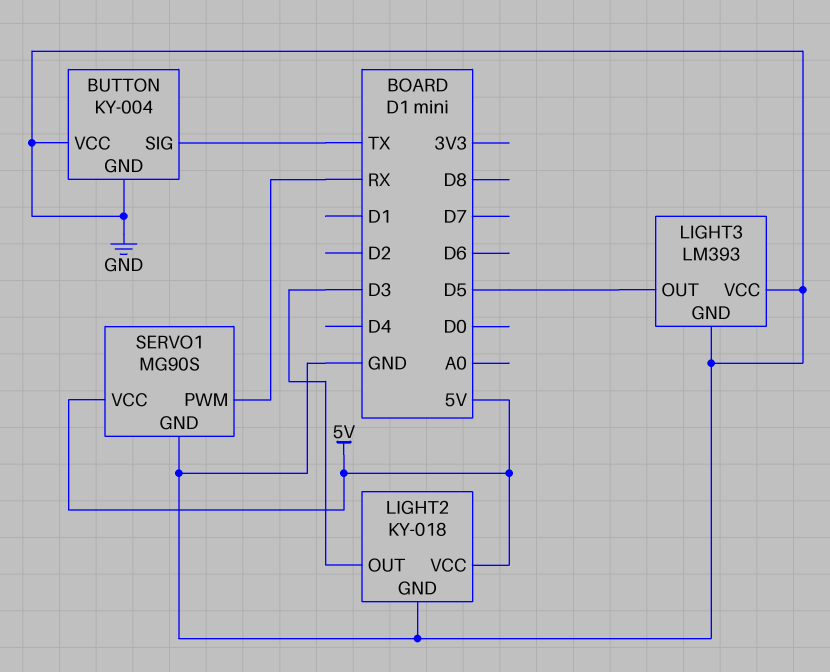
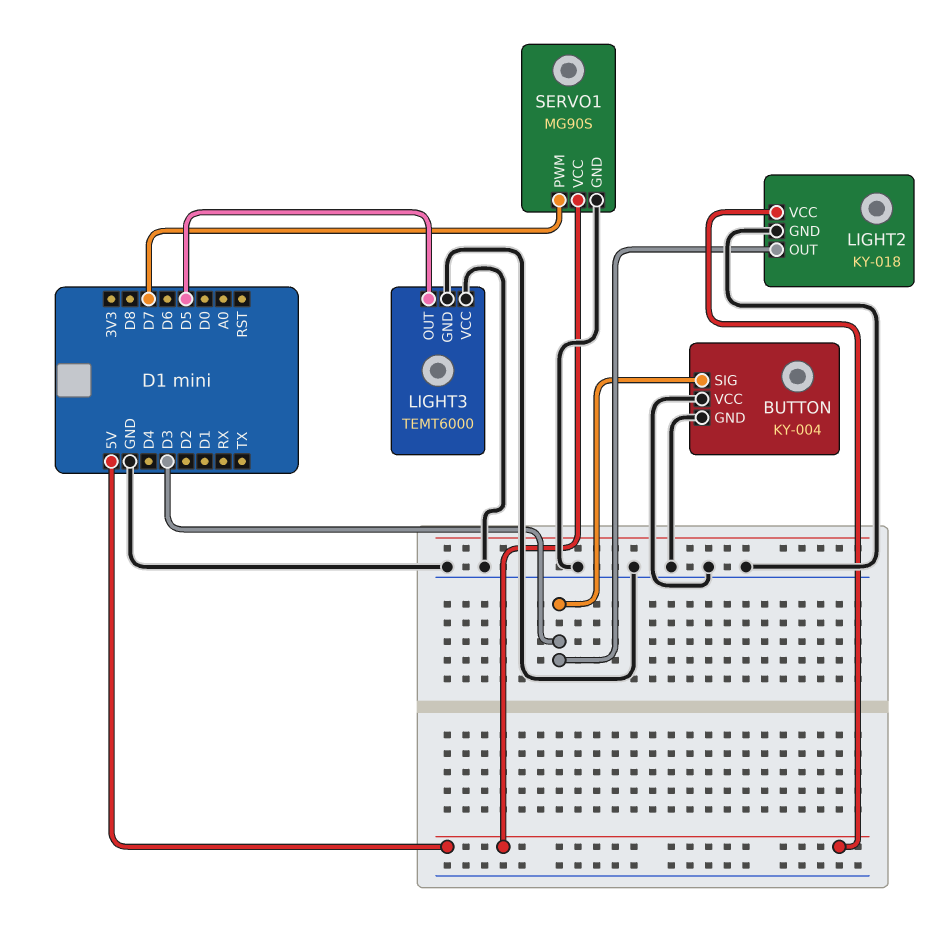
BUTTON pin SIG: TX -> D3
LIGHT3: LM393 -> TEMT6000
SERVO1 pin PWM: RX -> D7

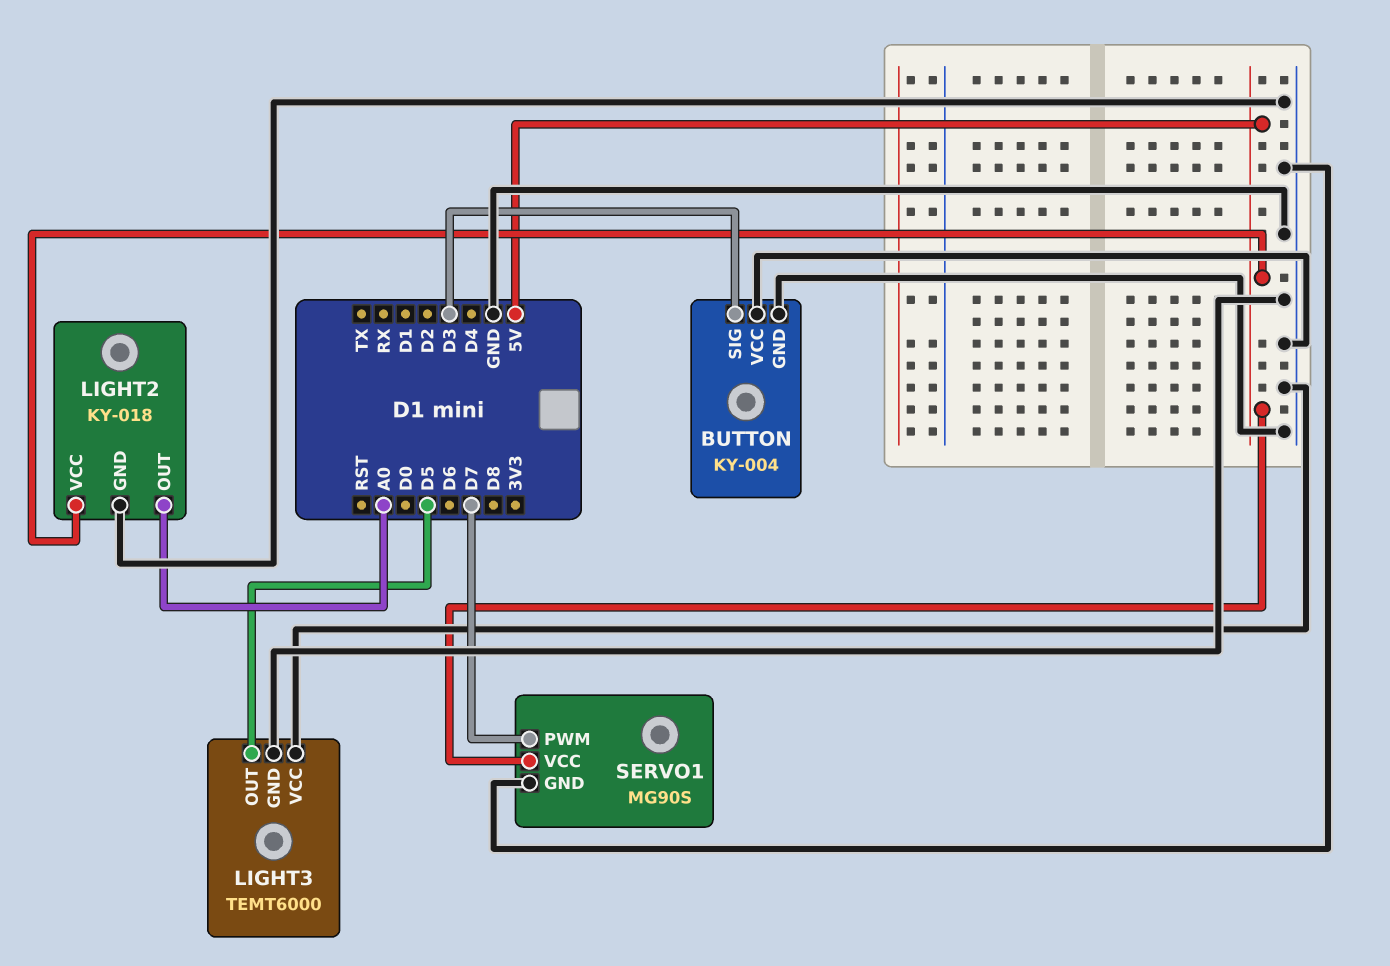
LIGHT2 pin OUT: D3 -> A0

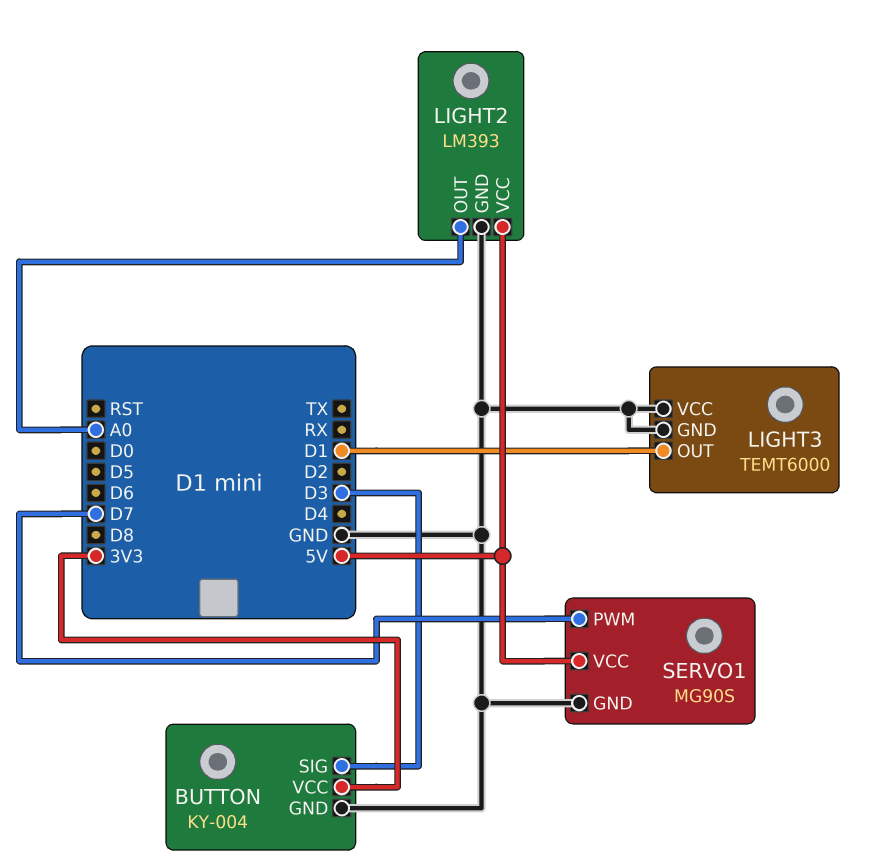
BUTTON pin VCC: GND -> 3V3
LIGHT2: KY-018 -> LM393
LIGHT3 pin OUT: D5 -> D1

